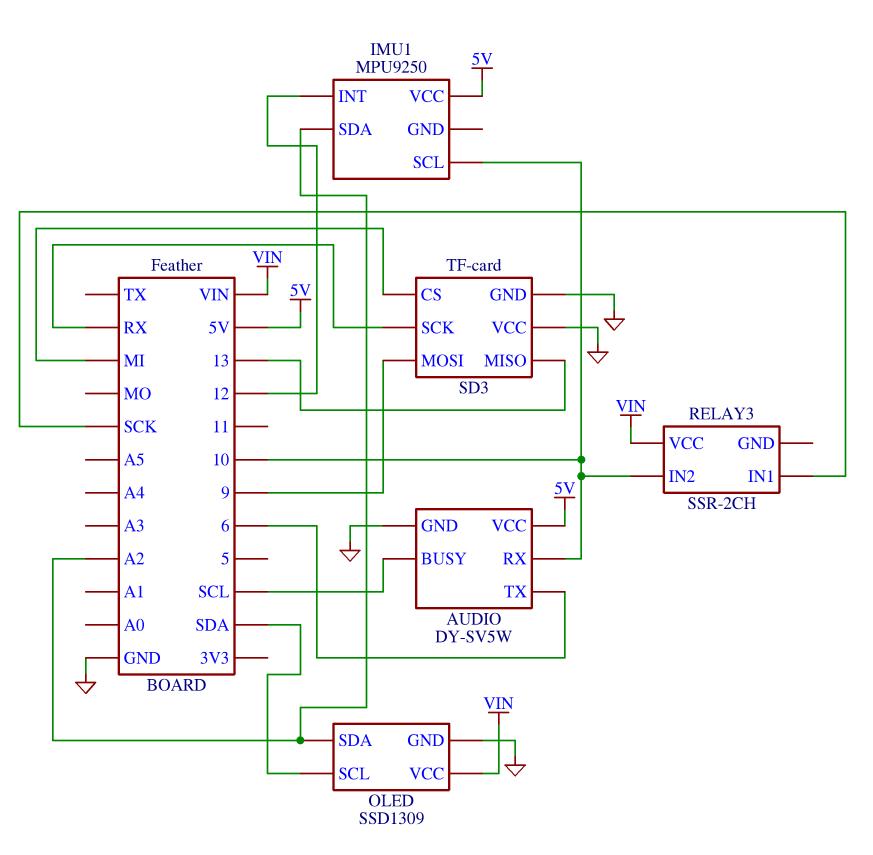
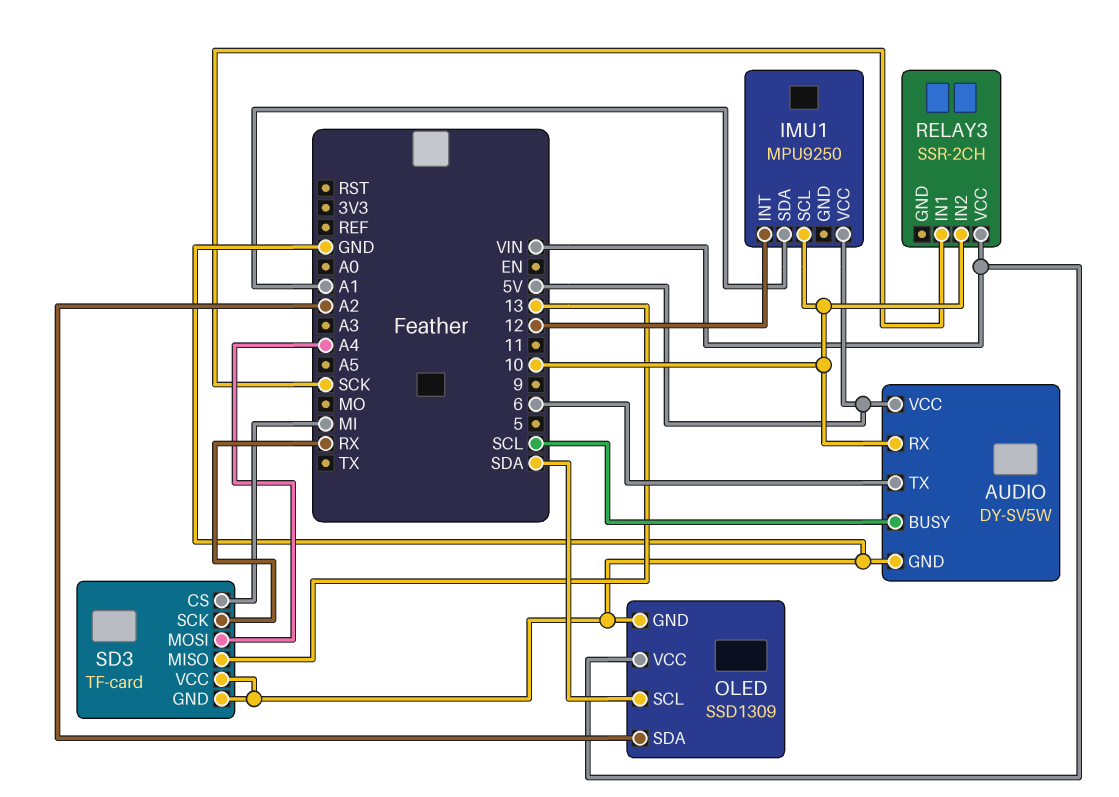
IMU1 pin SDA: A2 -> A1
SD3 pin MOSI: 9 -> A4

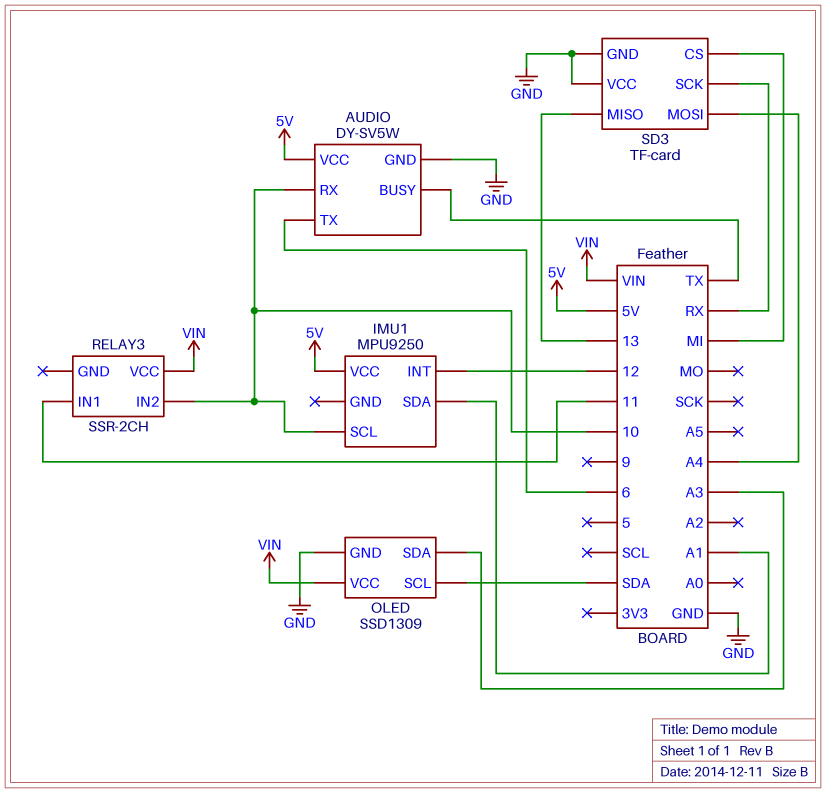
AUDIO pin BUSY: SCL -> TX
OLED pin SDA: A2 -> A3
RELAY3 pin IN1: SCK -> 11

